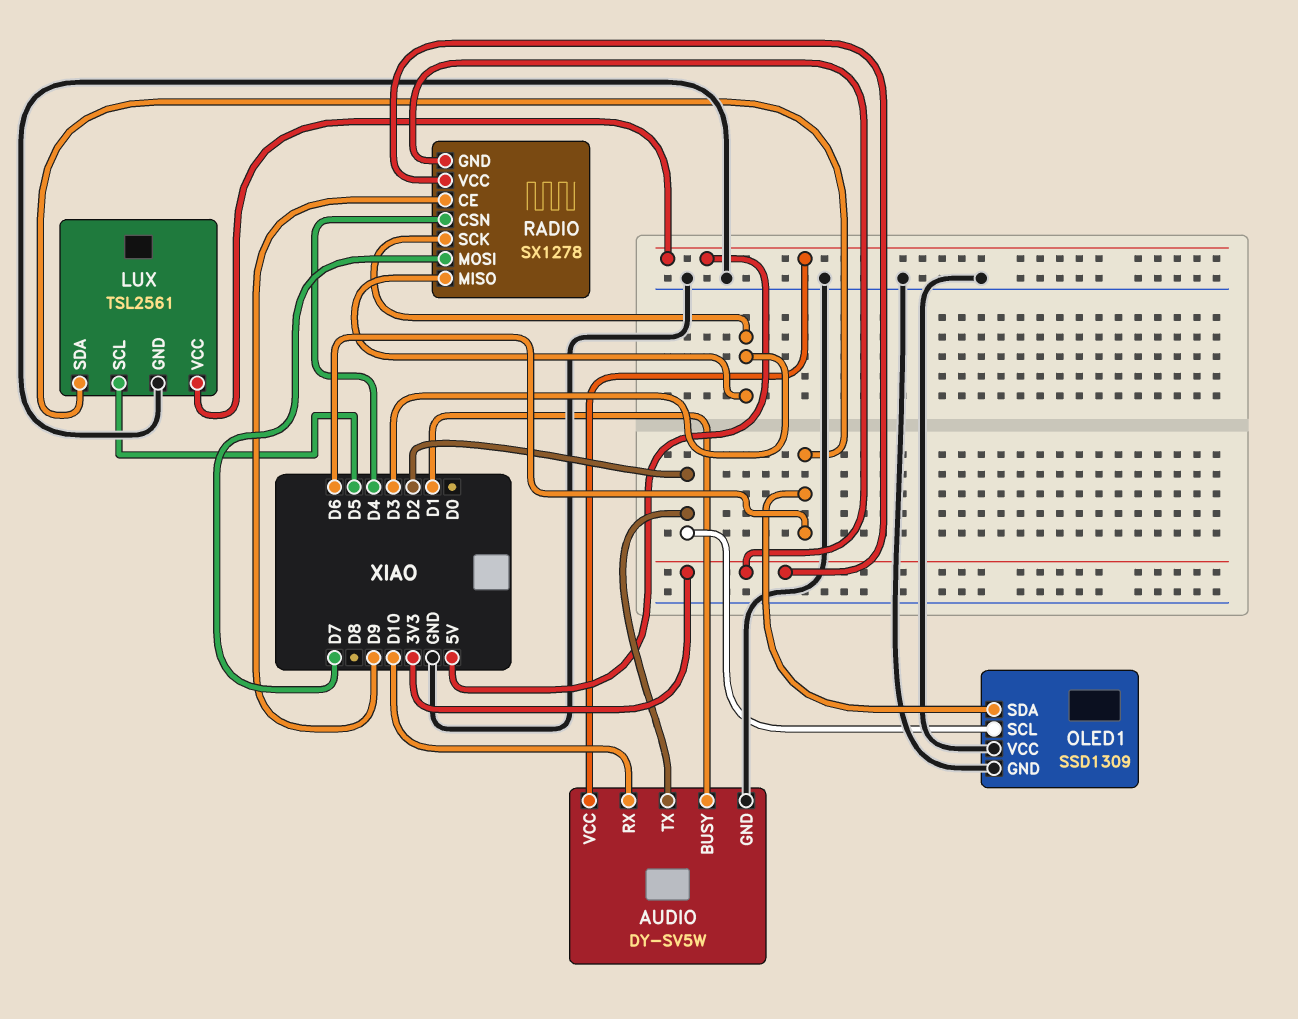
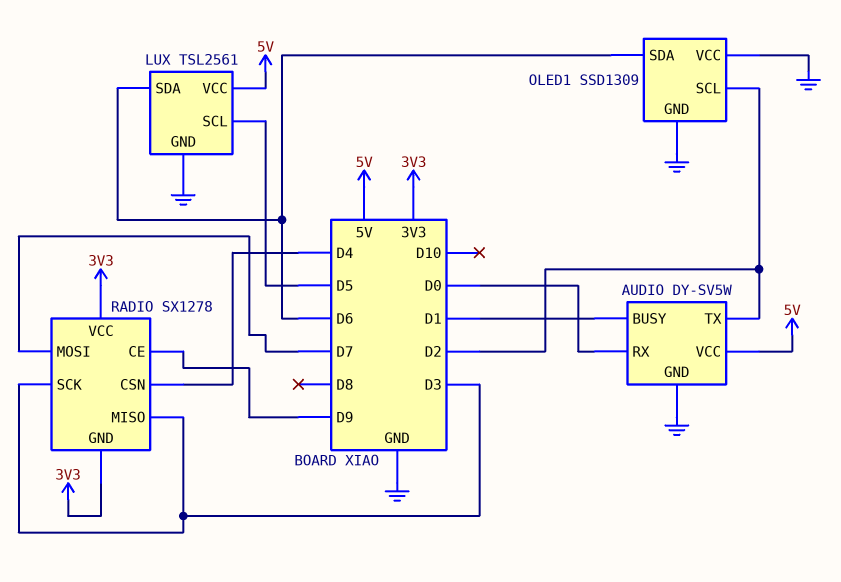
AUDIO pin RX: D10 -> D0

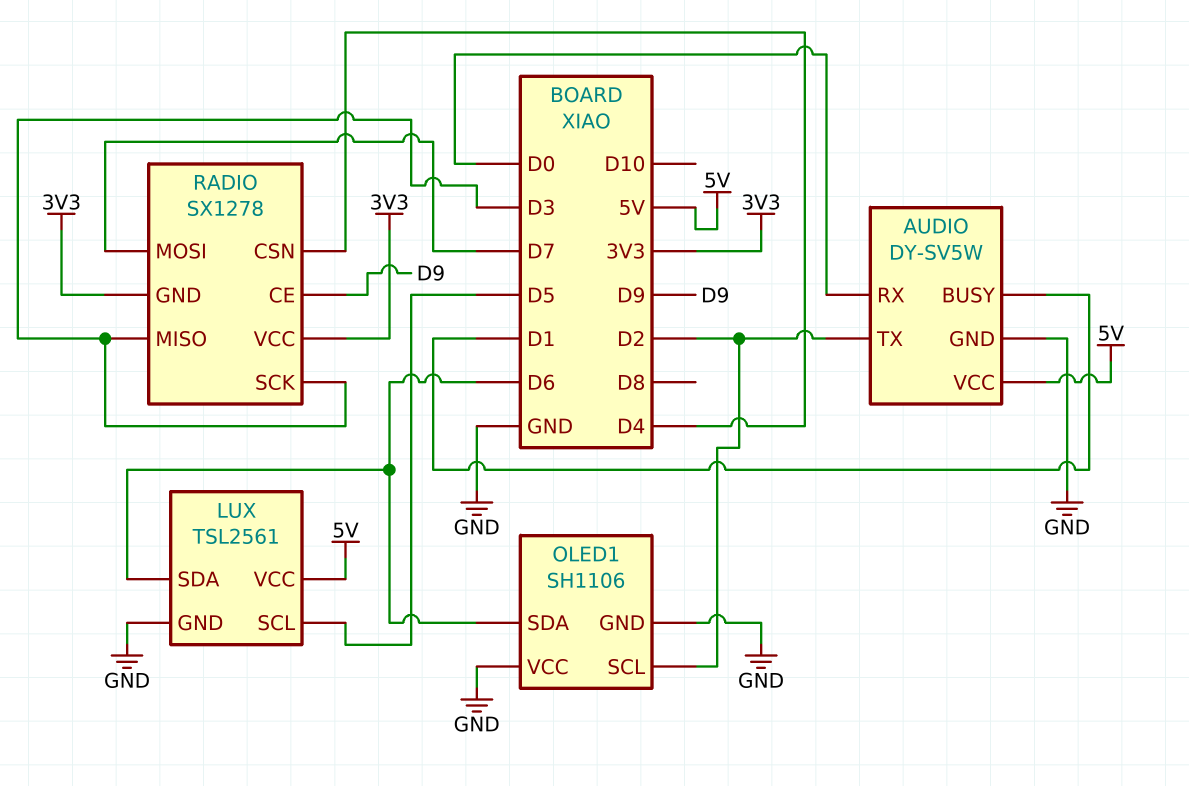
OLED1: SSD1309 -> SH1106

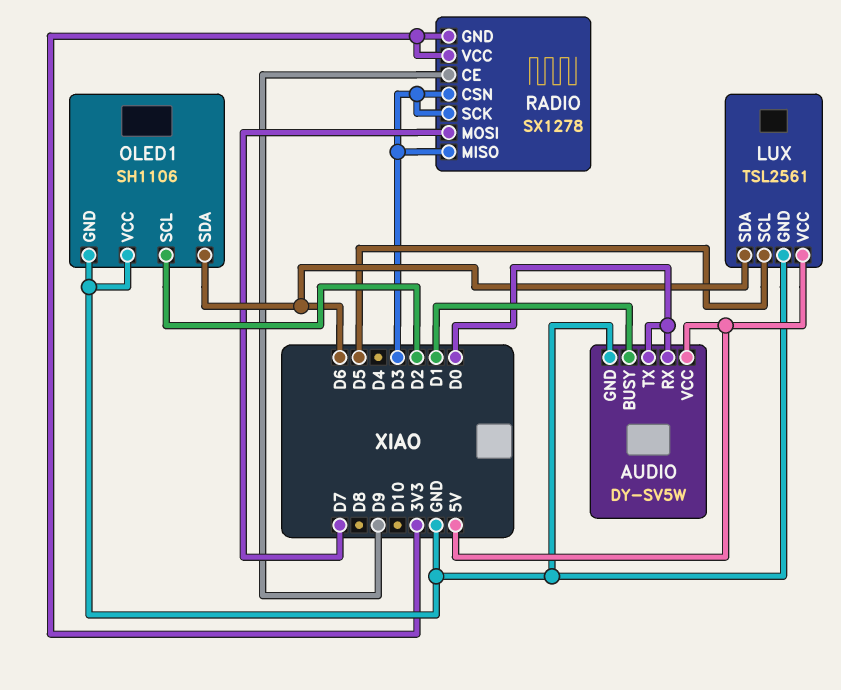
AUDIO pin TX: D2 -> D0
RADIO pin CSN: D4 -> D3

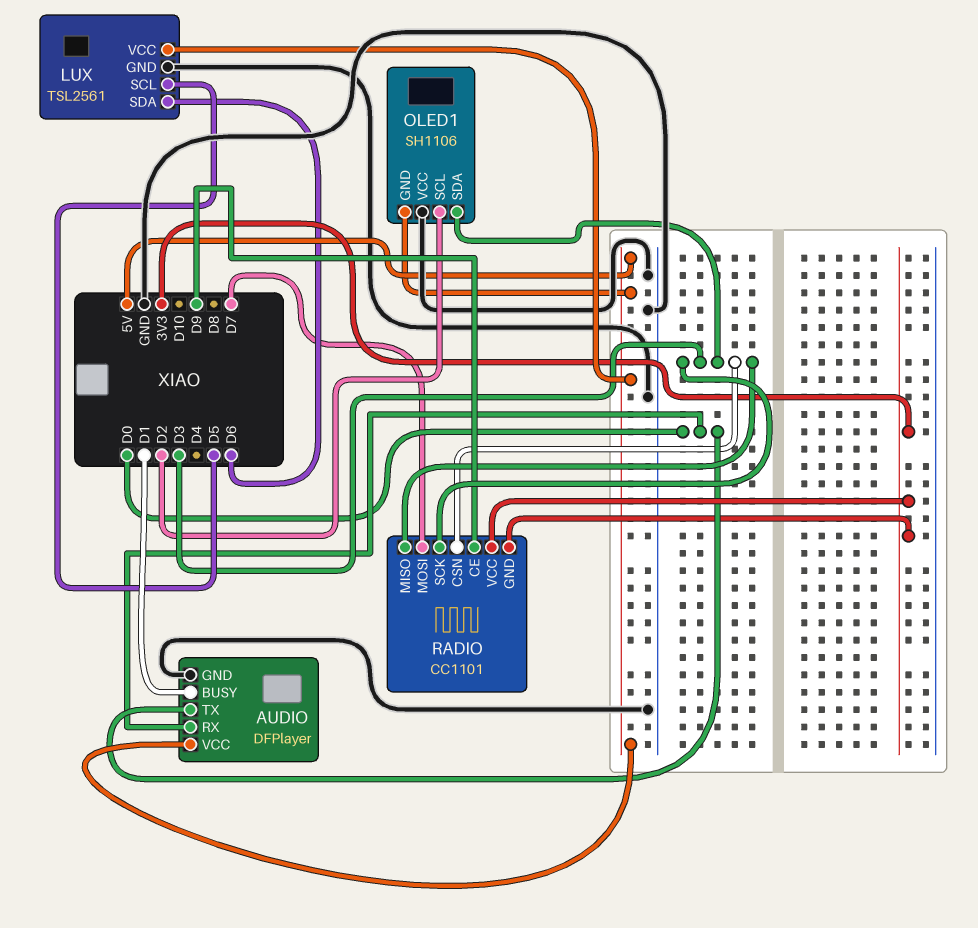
AUDIO: DY-SV5W -> DFPlayer
OLED1 pin GND: GND -> 5V
OLED1 pin SDA: D6 -> D3
RADIO: SX1278 -> CC1101

